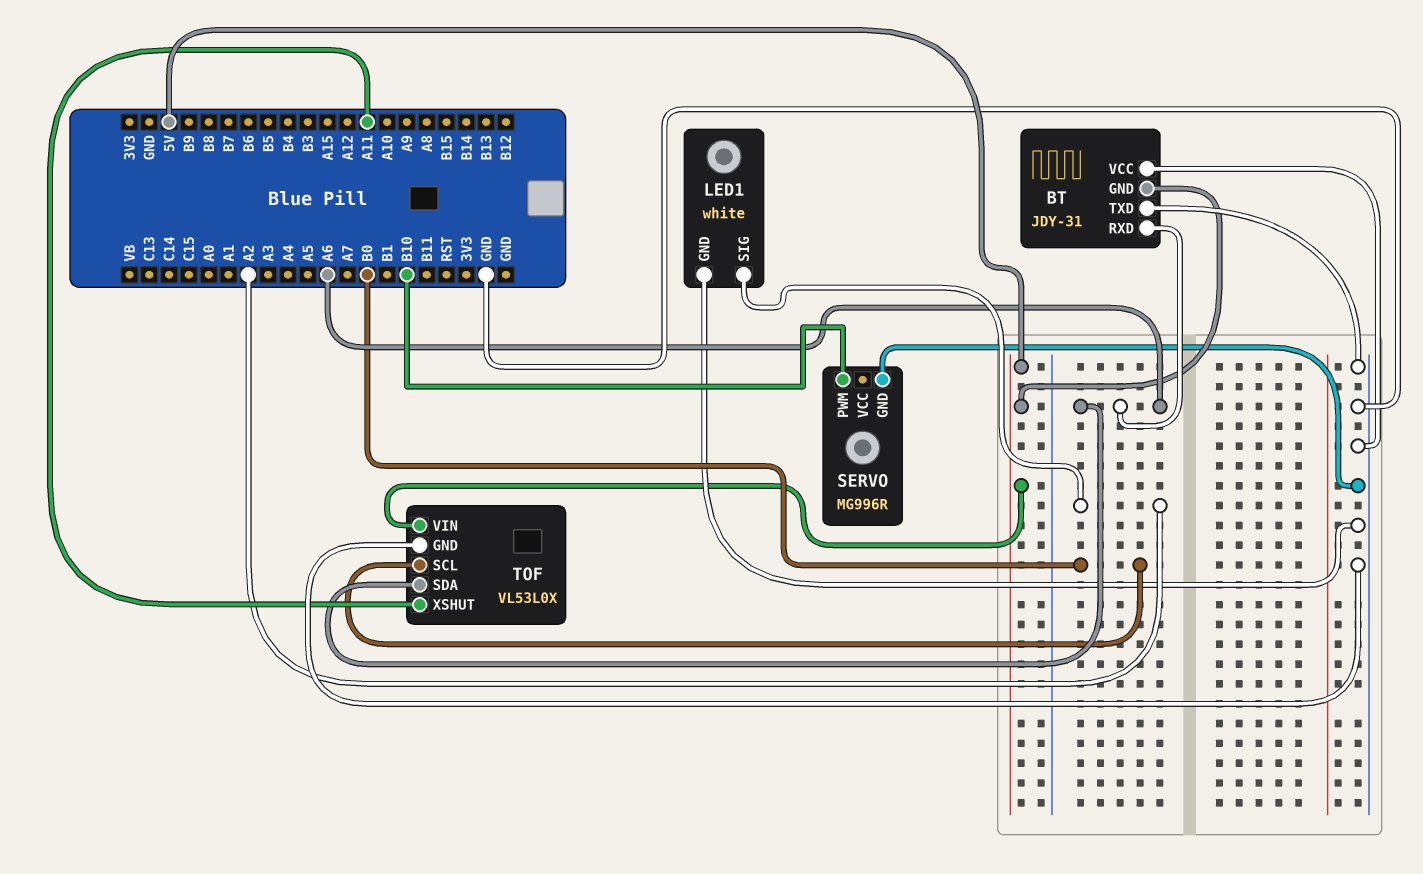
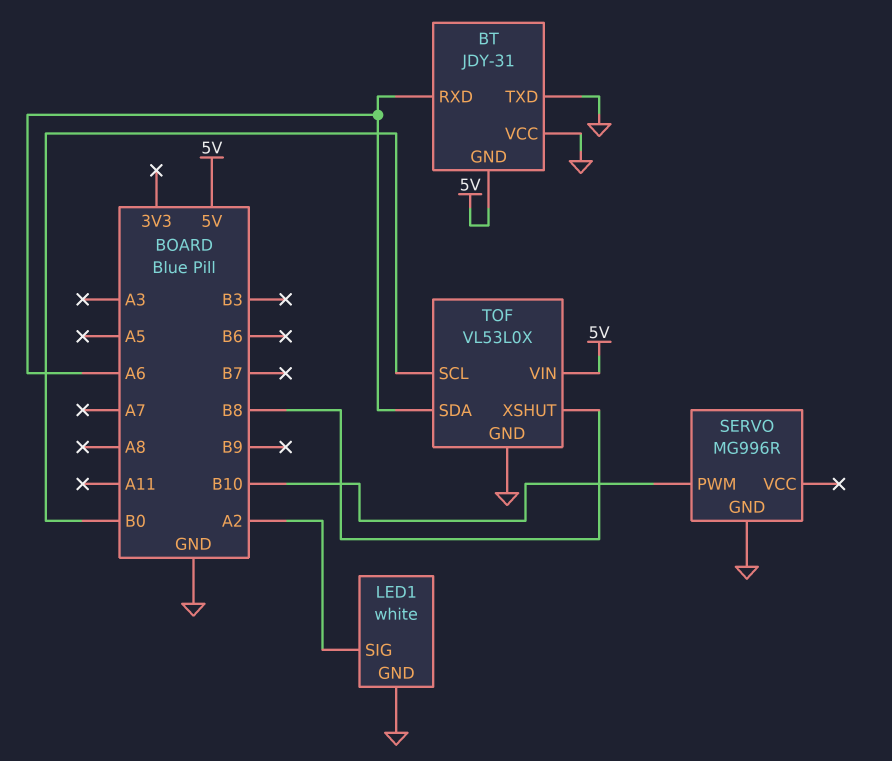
TOF pin XSHUT: A11 -> B8

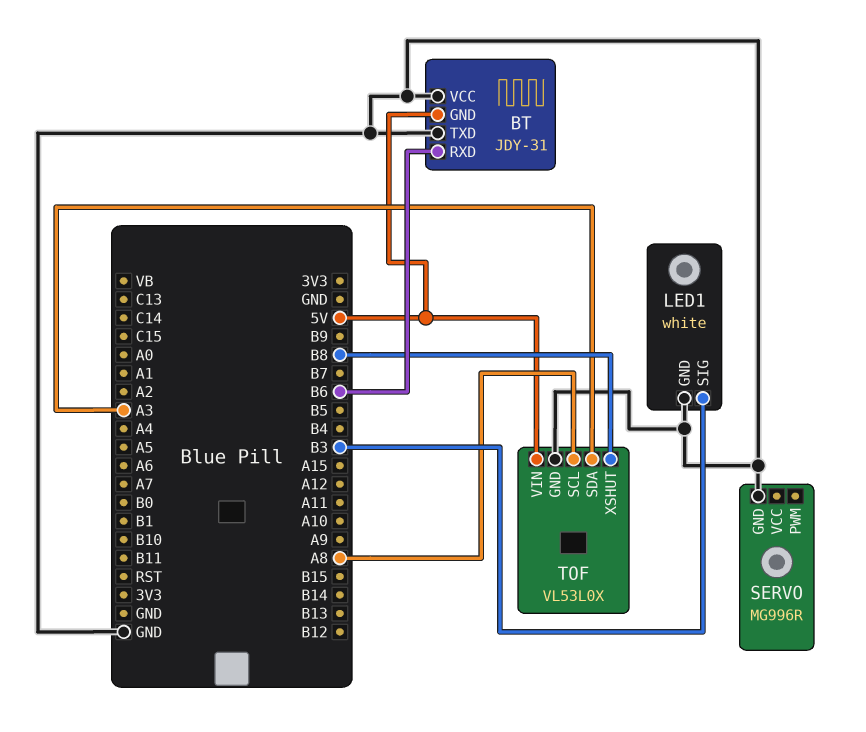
BT pin RXD: A6 -> B6
LED1 pin SIG: A2 -> B3
SERVO pin PWM: B10 -> none
TOF pin SCL: B0 -> A8
TOF pin SDA: A6 -> A3

